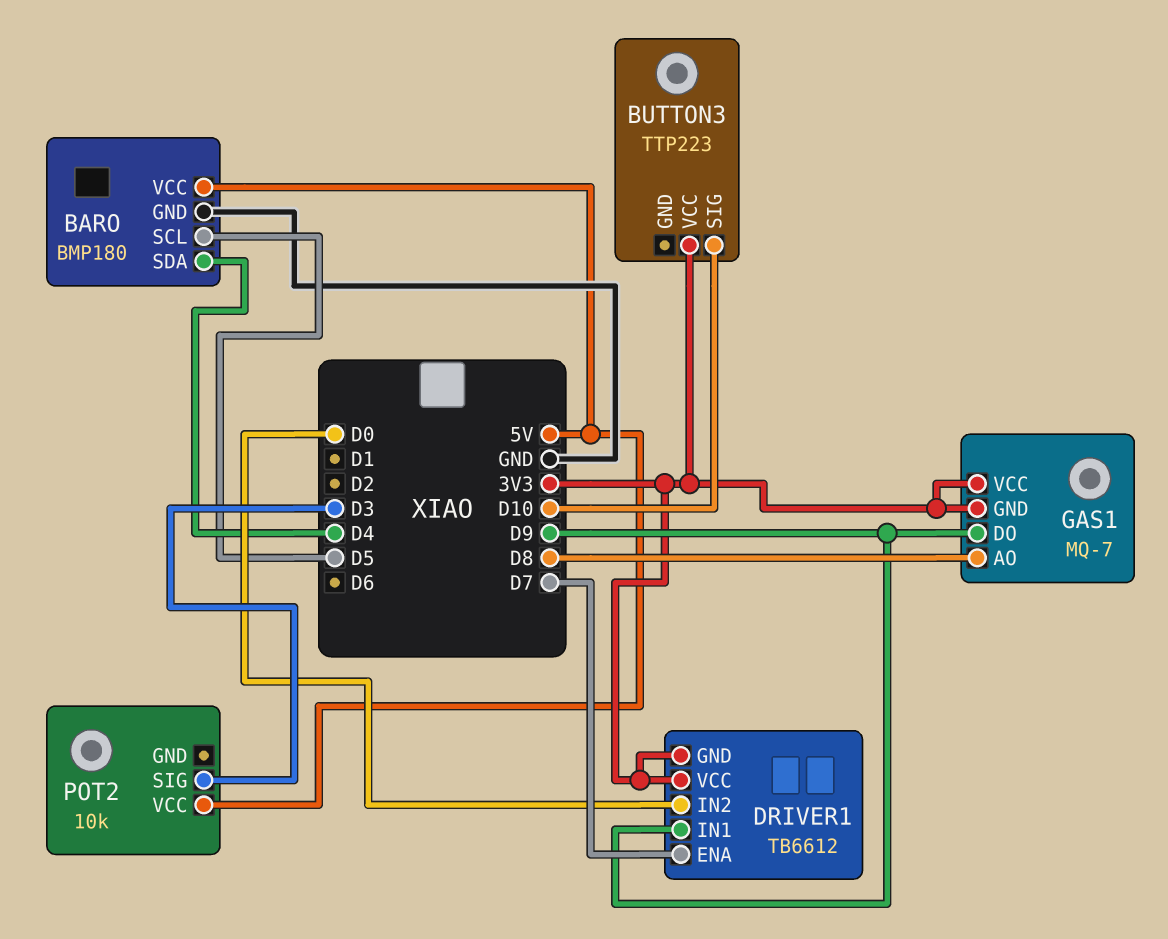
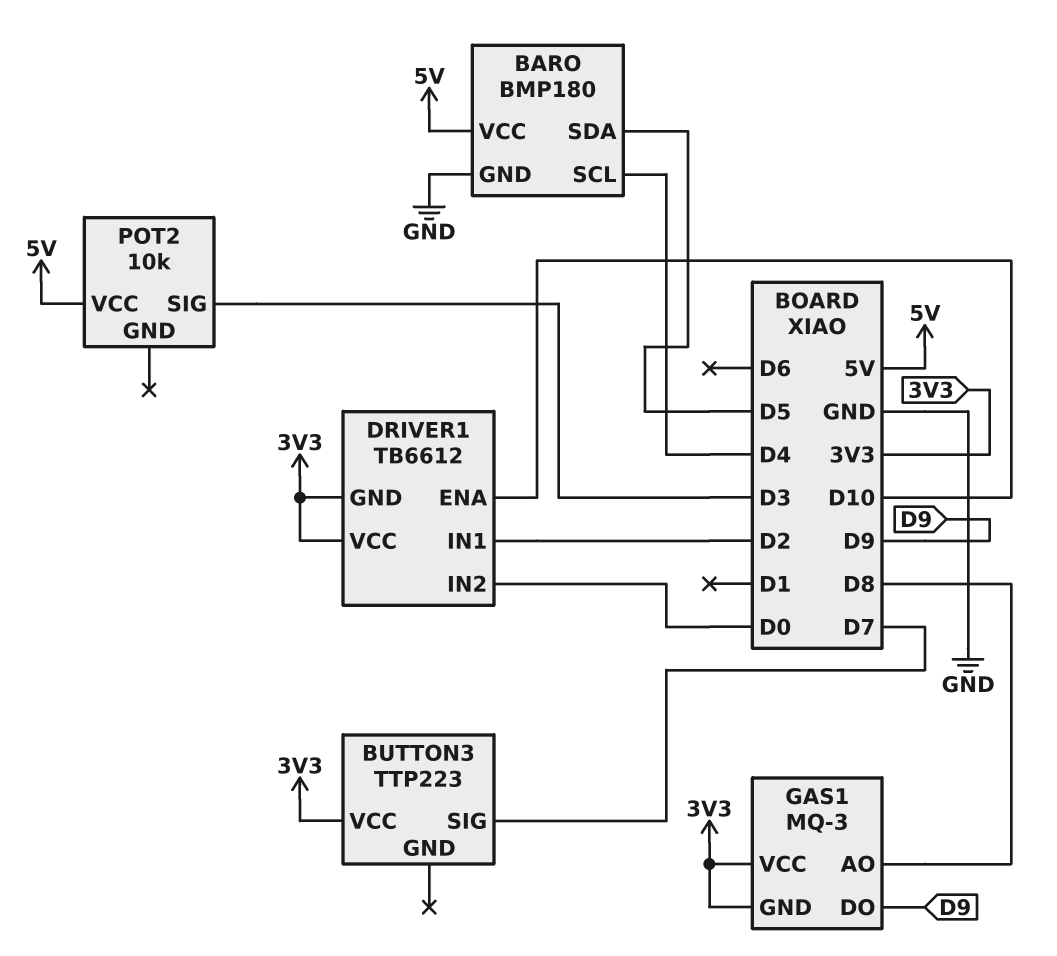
BARO pin SCL: D5 -> D4
BARO pin SDA: D4 -> D5
BUTTON3 pin SIG: D10 -> D7
DRIVER1 pin ENA: D7 -> D10
DRIVER1 pin IN1: D9 -> D2
GAS1: MQ-7 -> MQ-3

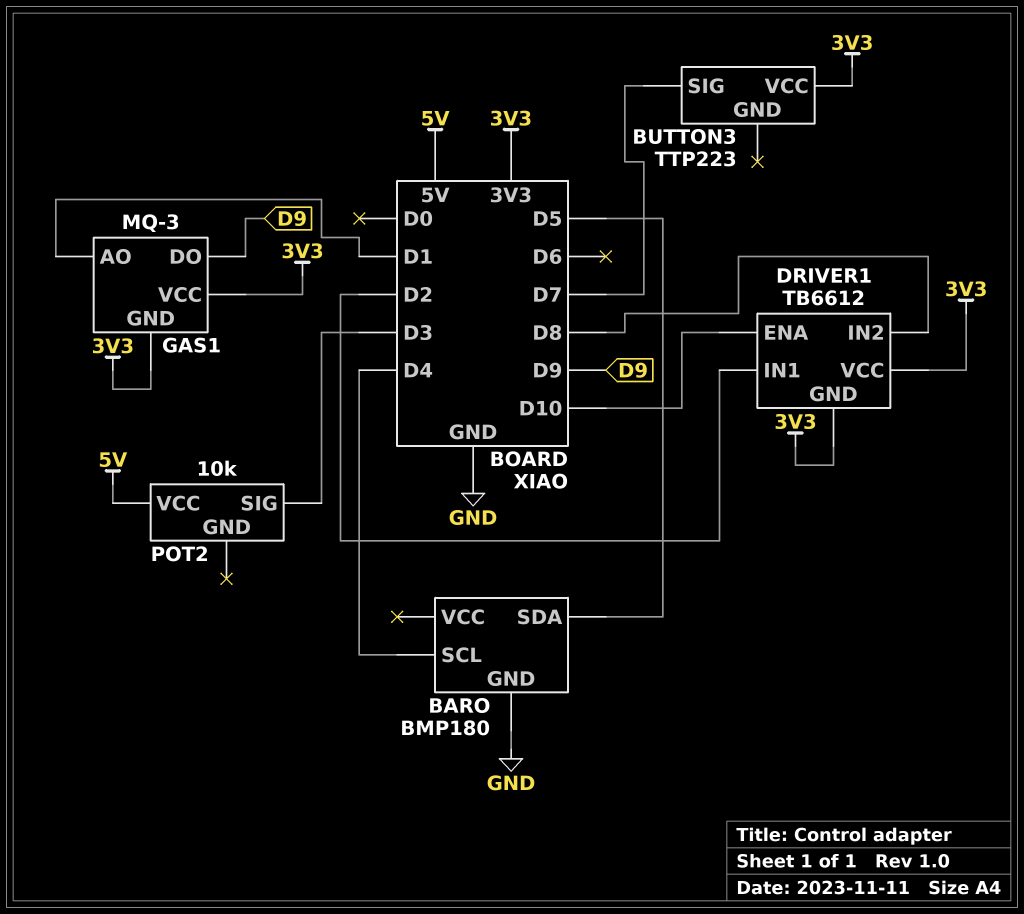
BARO pin VCC: 5V -> none
DRIVER1 pin IN2: D0 -> D8
GAS1 pin AO: D8 -> D1

